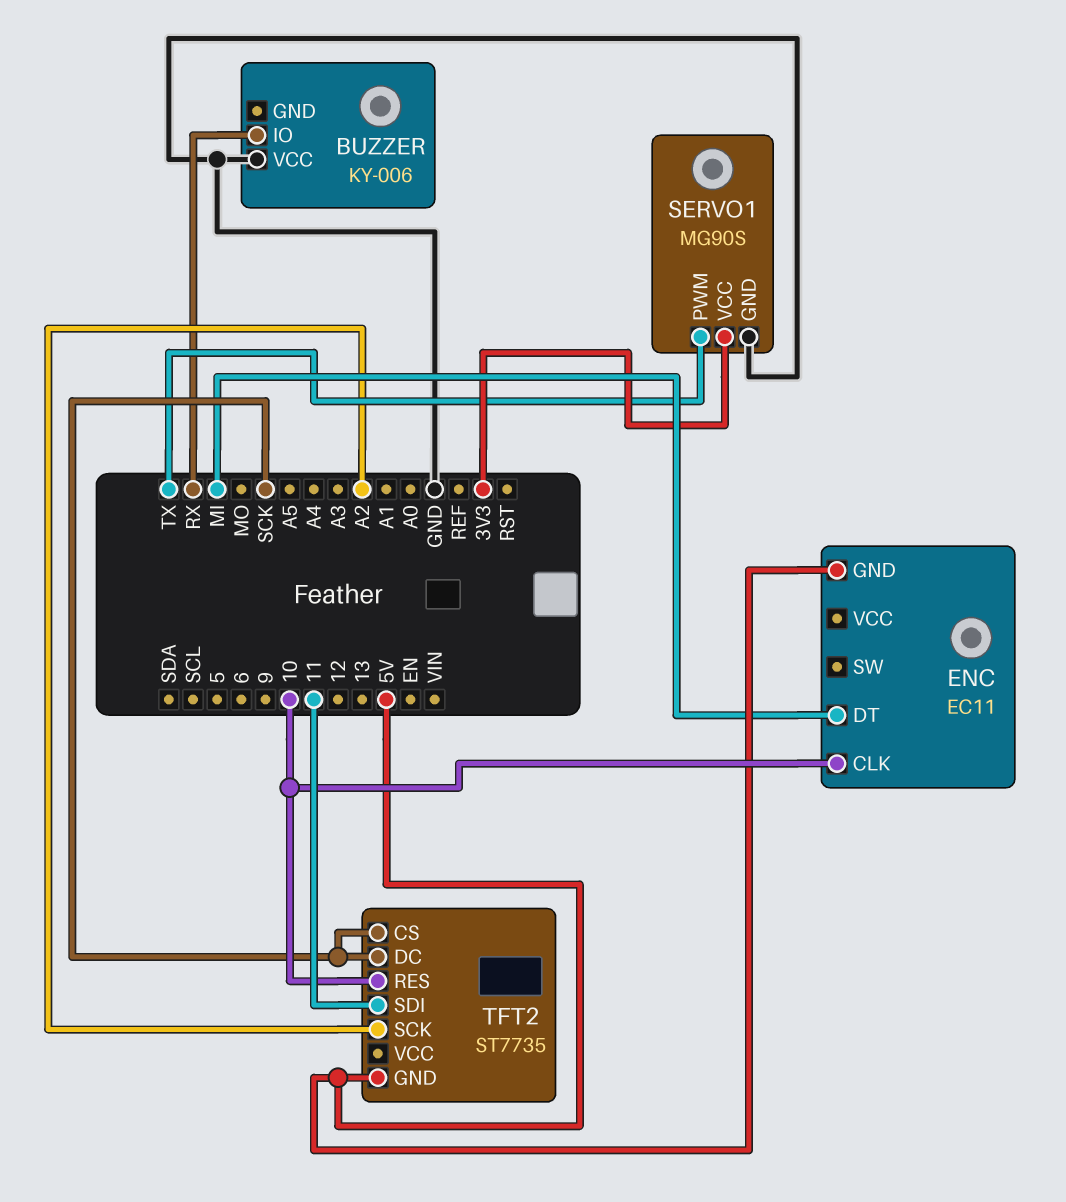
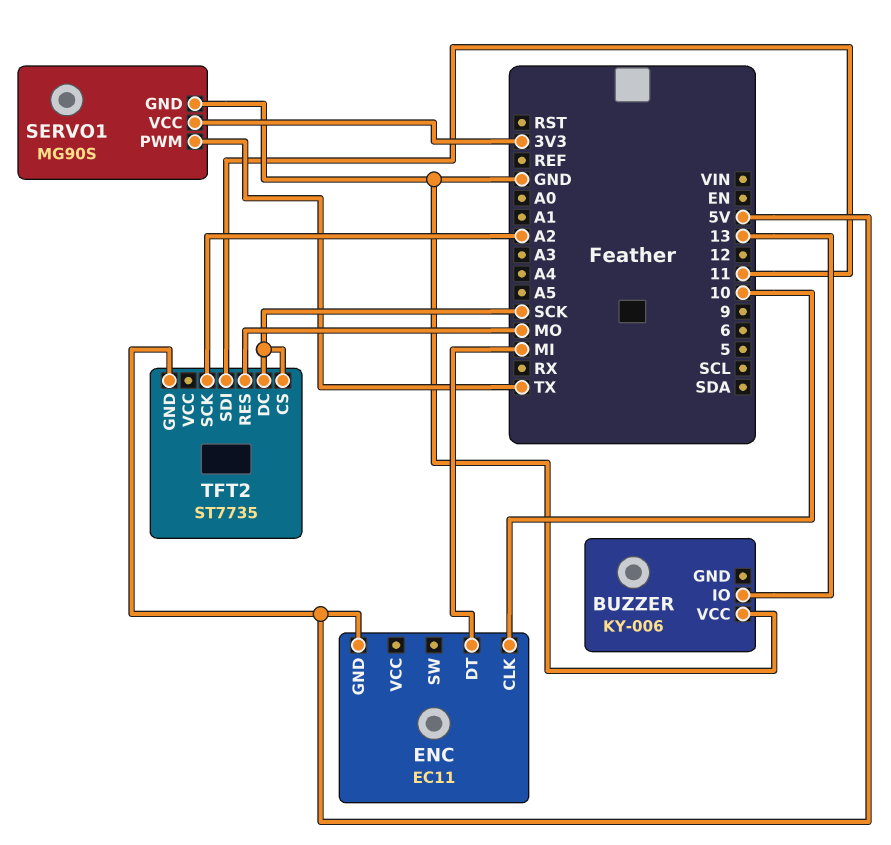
BUZZER pin IO: RX -> 13
TFT2 pin RES: 10 -> MO

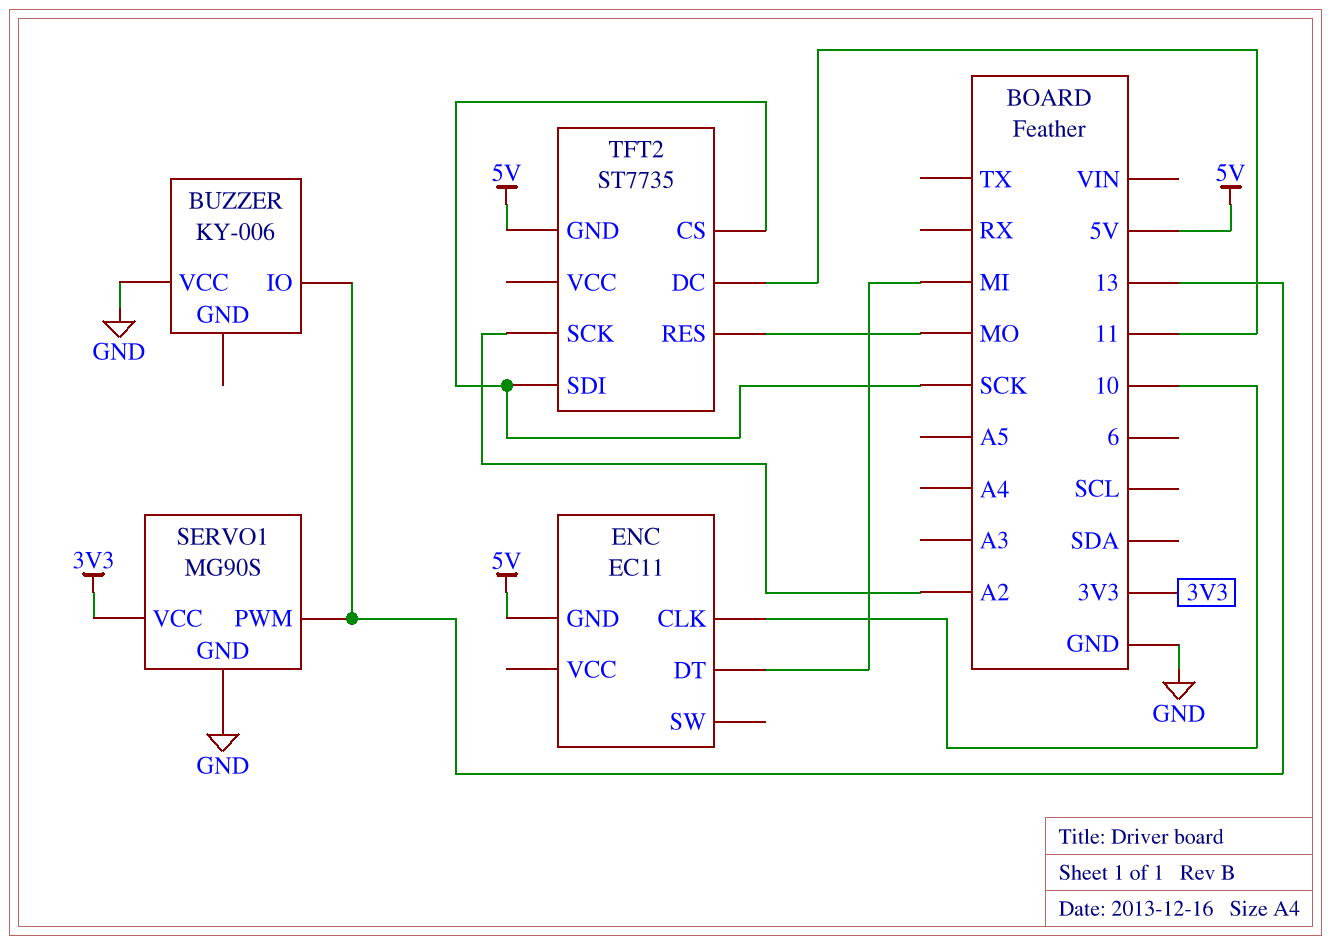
SERVO1 pin PWM: TX -> 13
TFT2 pin DC: SCK -> 11
TFT2 pin SDI: 11 -> SCK

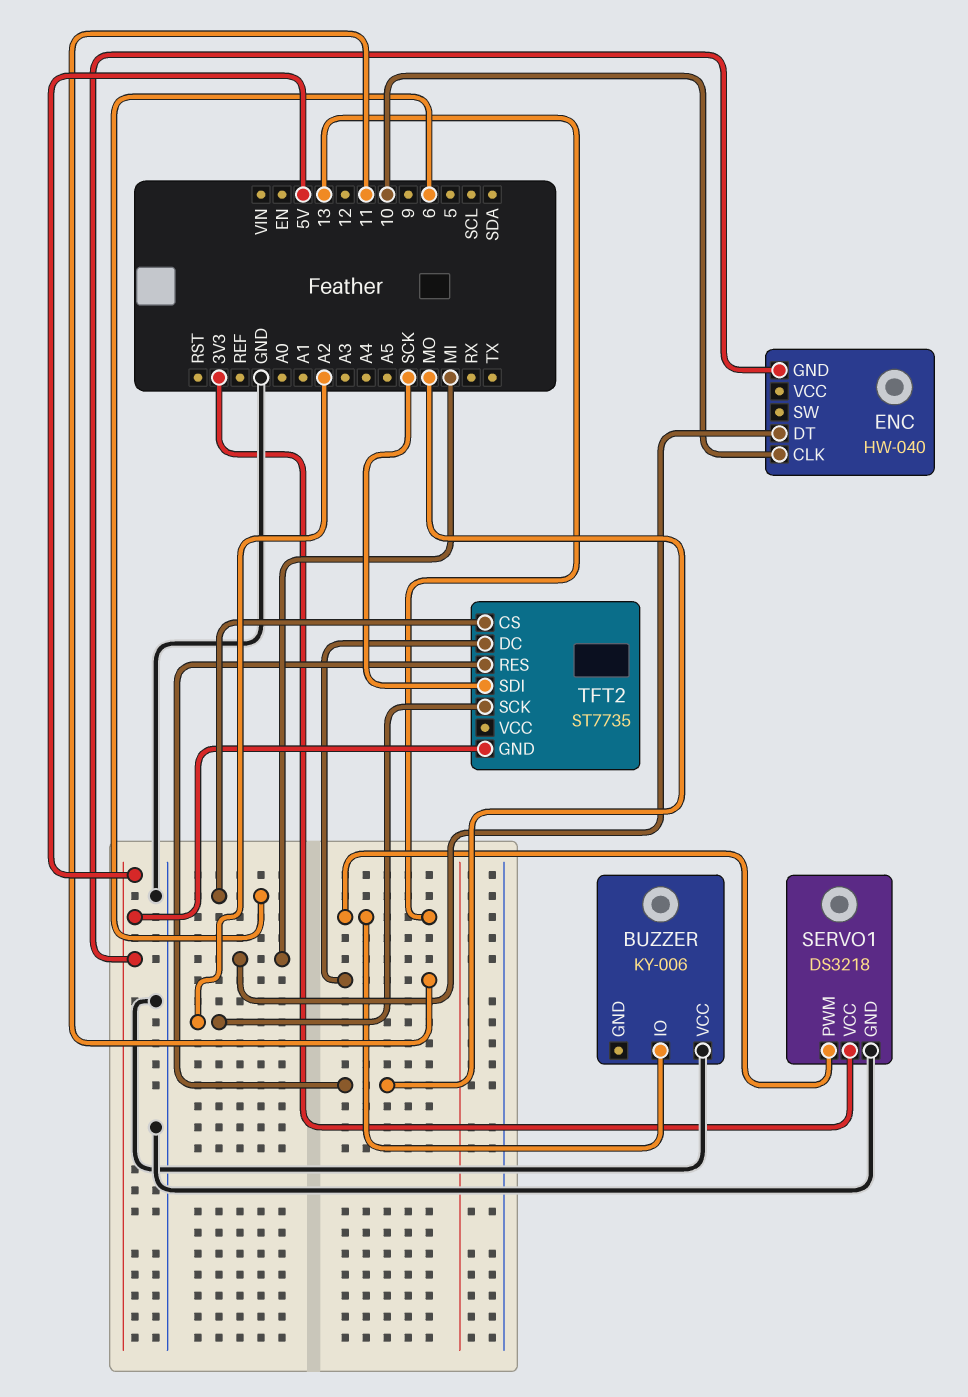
ENC: EC11 -> HW-040
SERVO1: MG90S -> DS3218
TFT2 pin CS: SCK -> 6

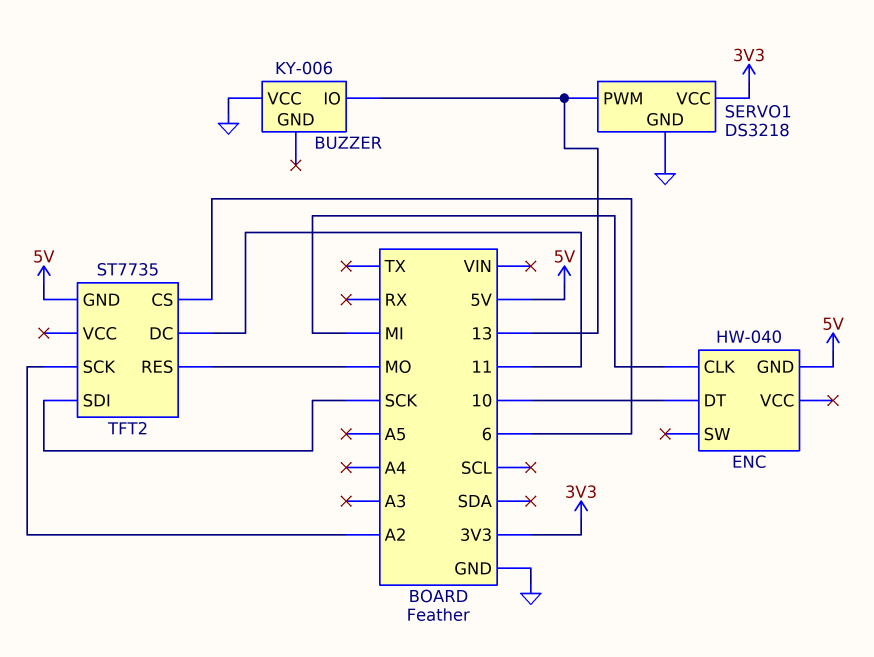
ENC pin CLK: 10 -> MI
ENC pin DT: MI -> 10

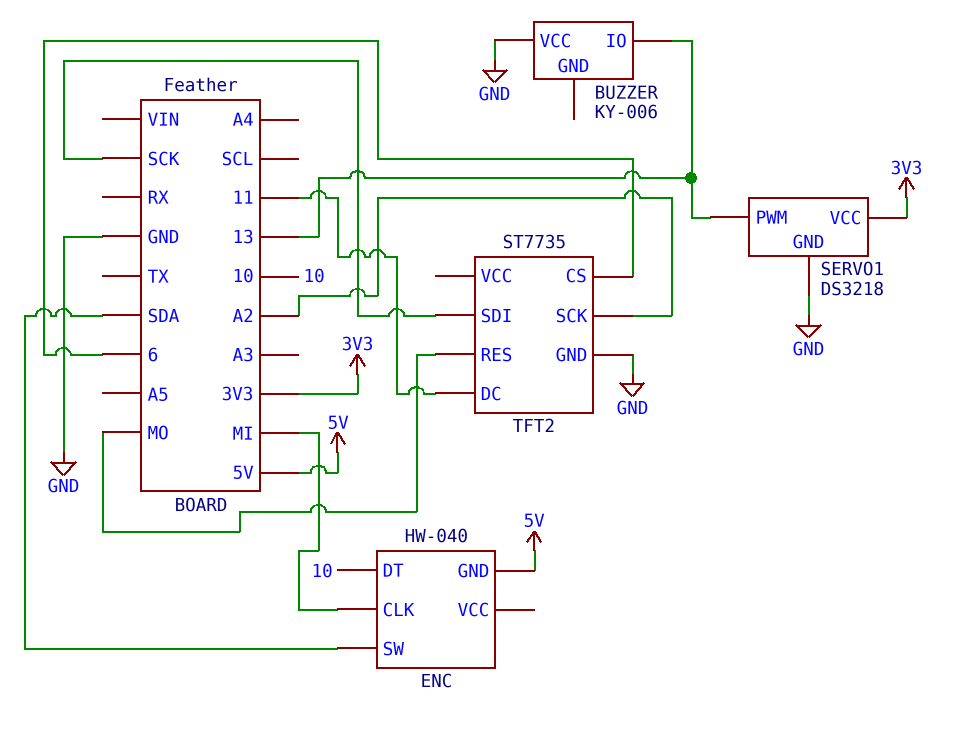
ENC pin SW: none -> SDA
TFT2 pin GND: 5V -> GND

